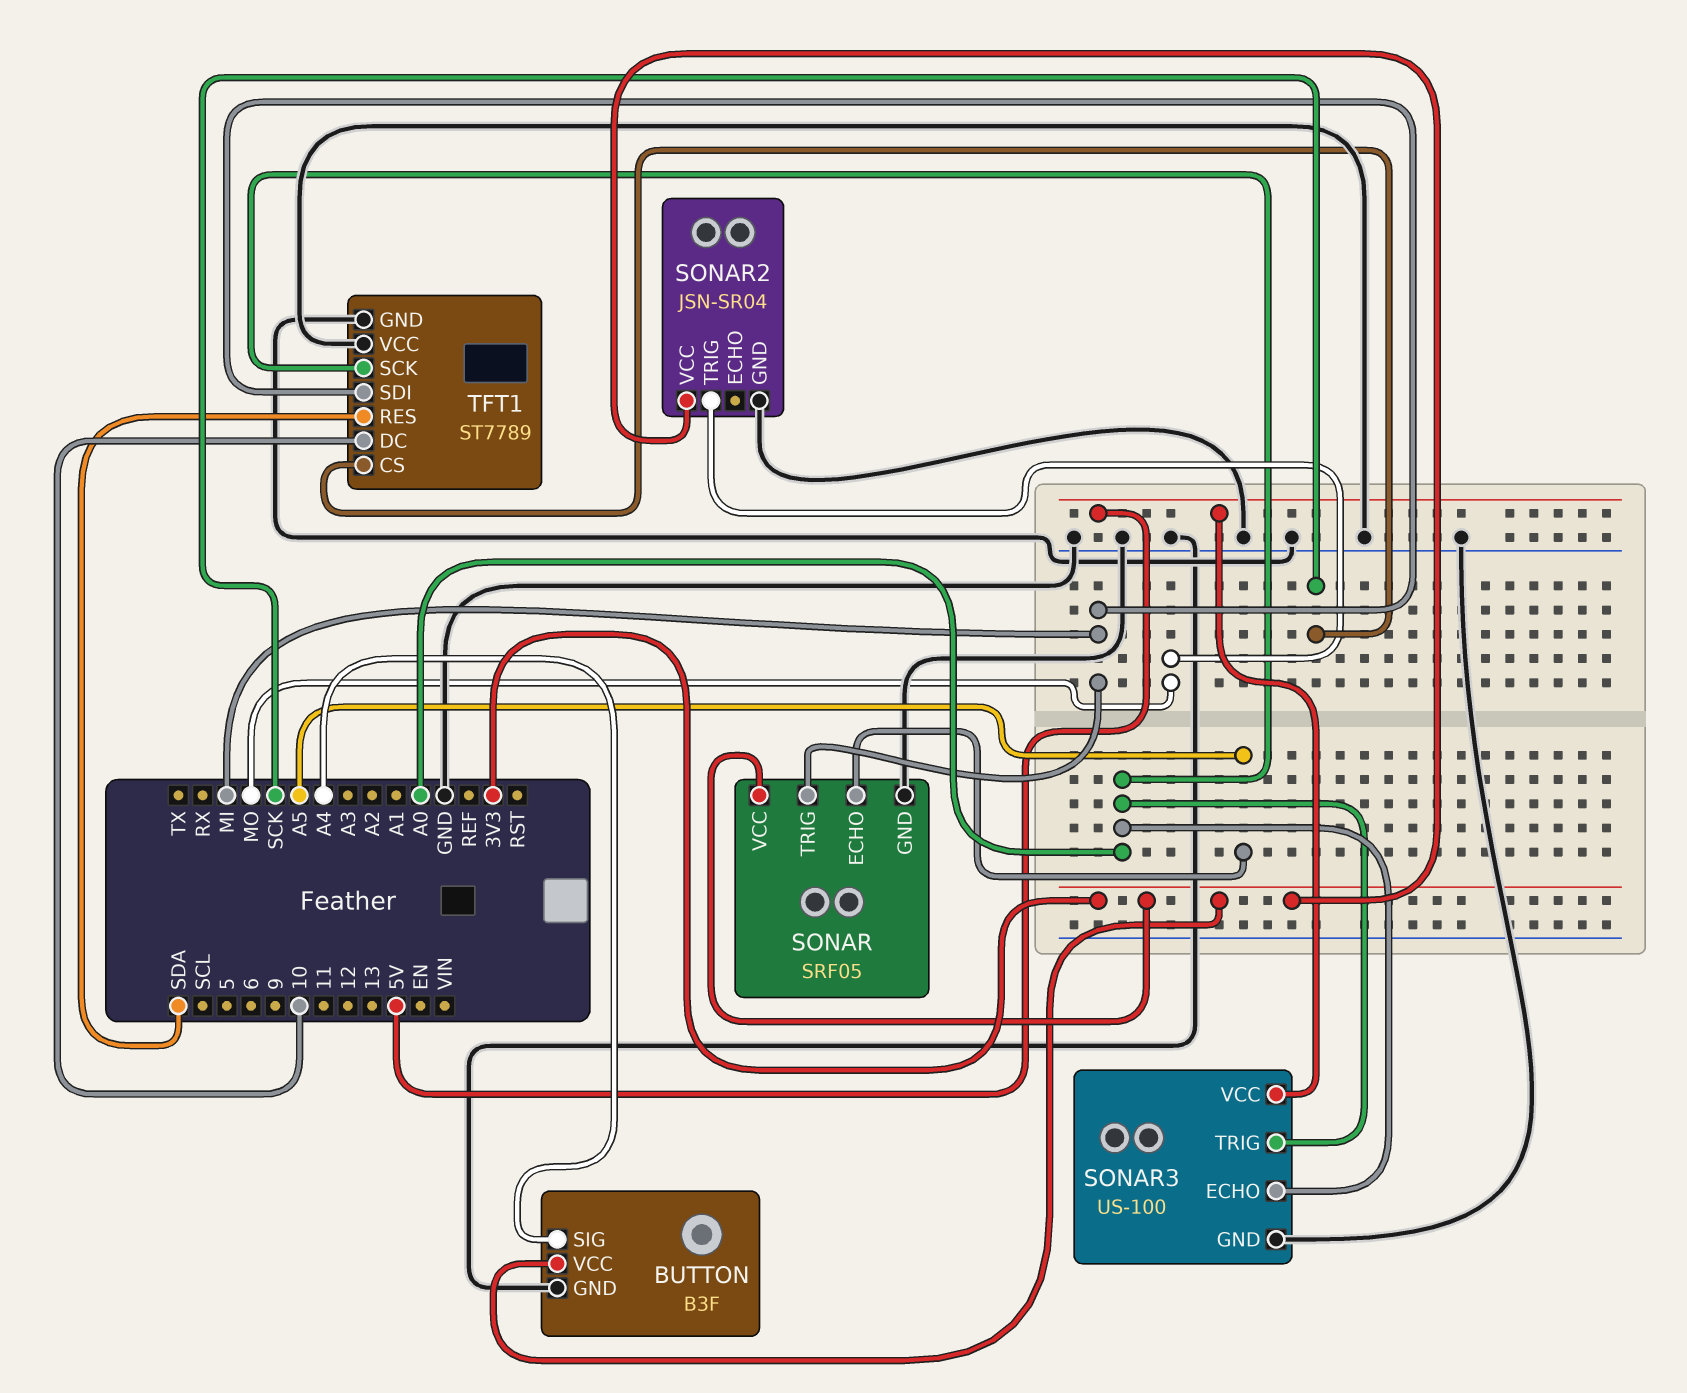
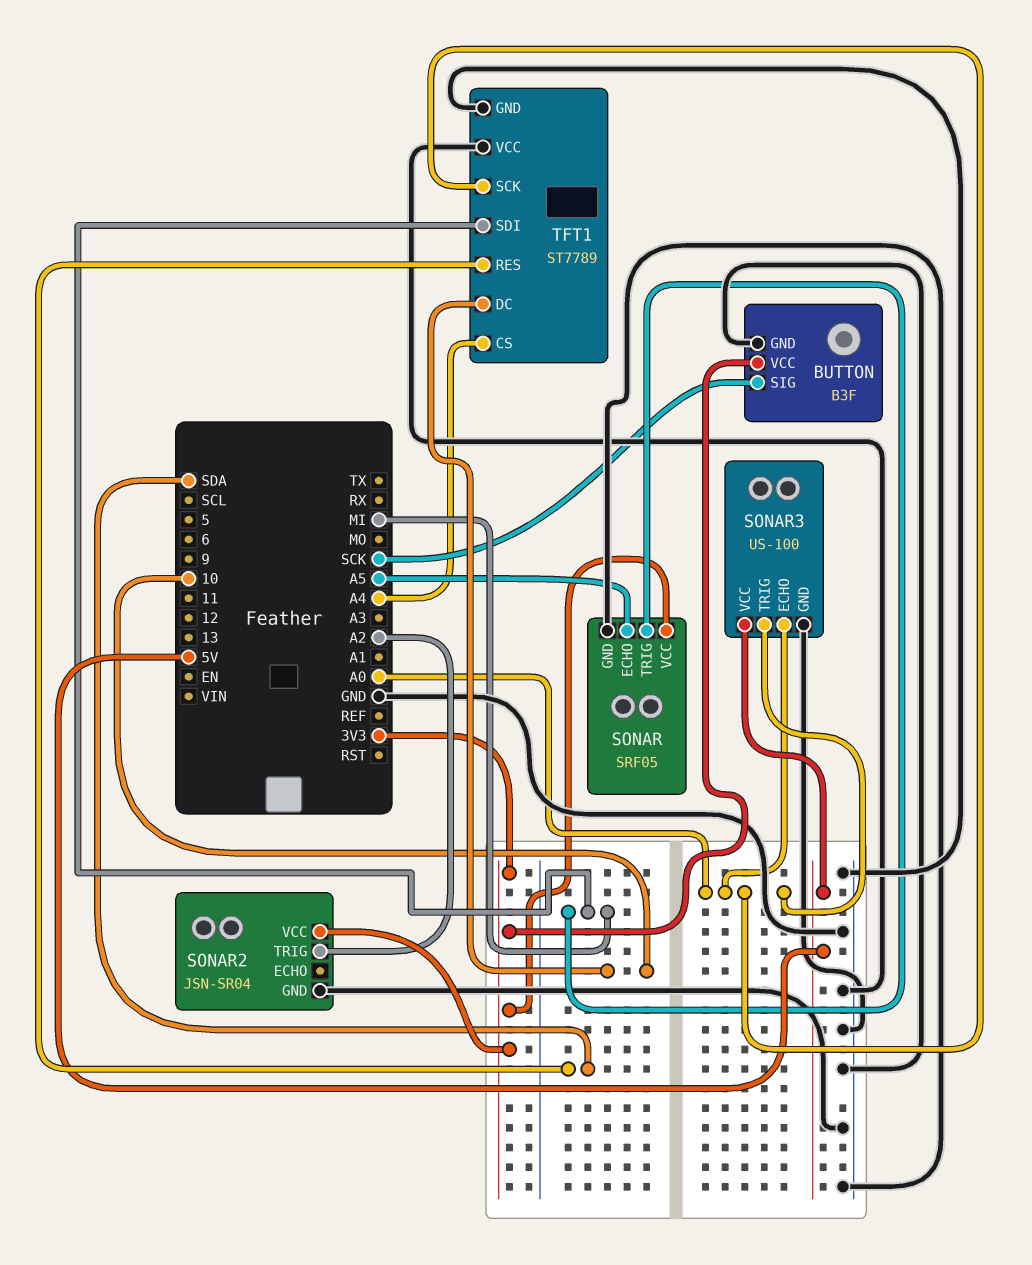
BUTTON pin SIG: A4 -> SCK
SONAR2 pin TRIG: MO -> A2
TFT1 pin CS: SCK -> A4

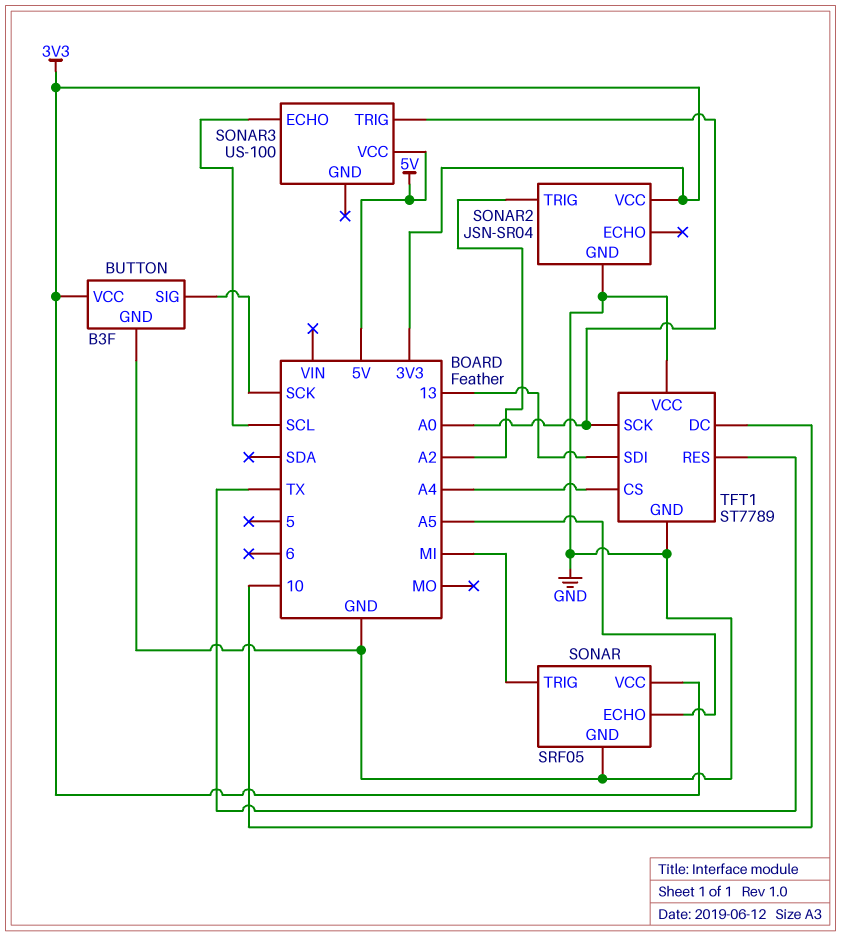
SONAR3 pin ECHO: A0 -> SCL
SONAR3 pin GND: GND -> none
TFT1 pin RES: SDA -> TX
TFT1 pin SDI: MI -> 13

